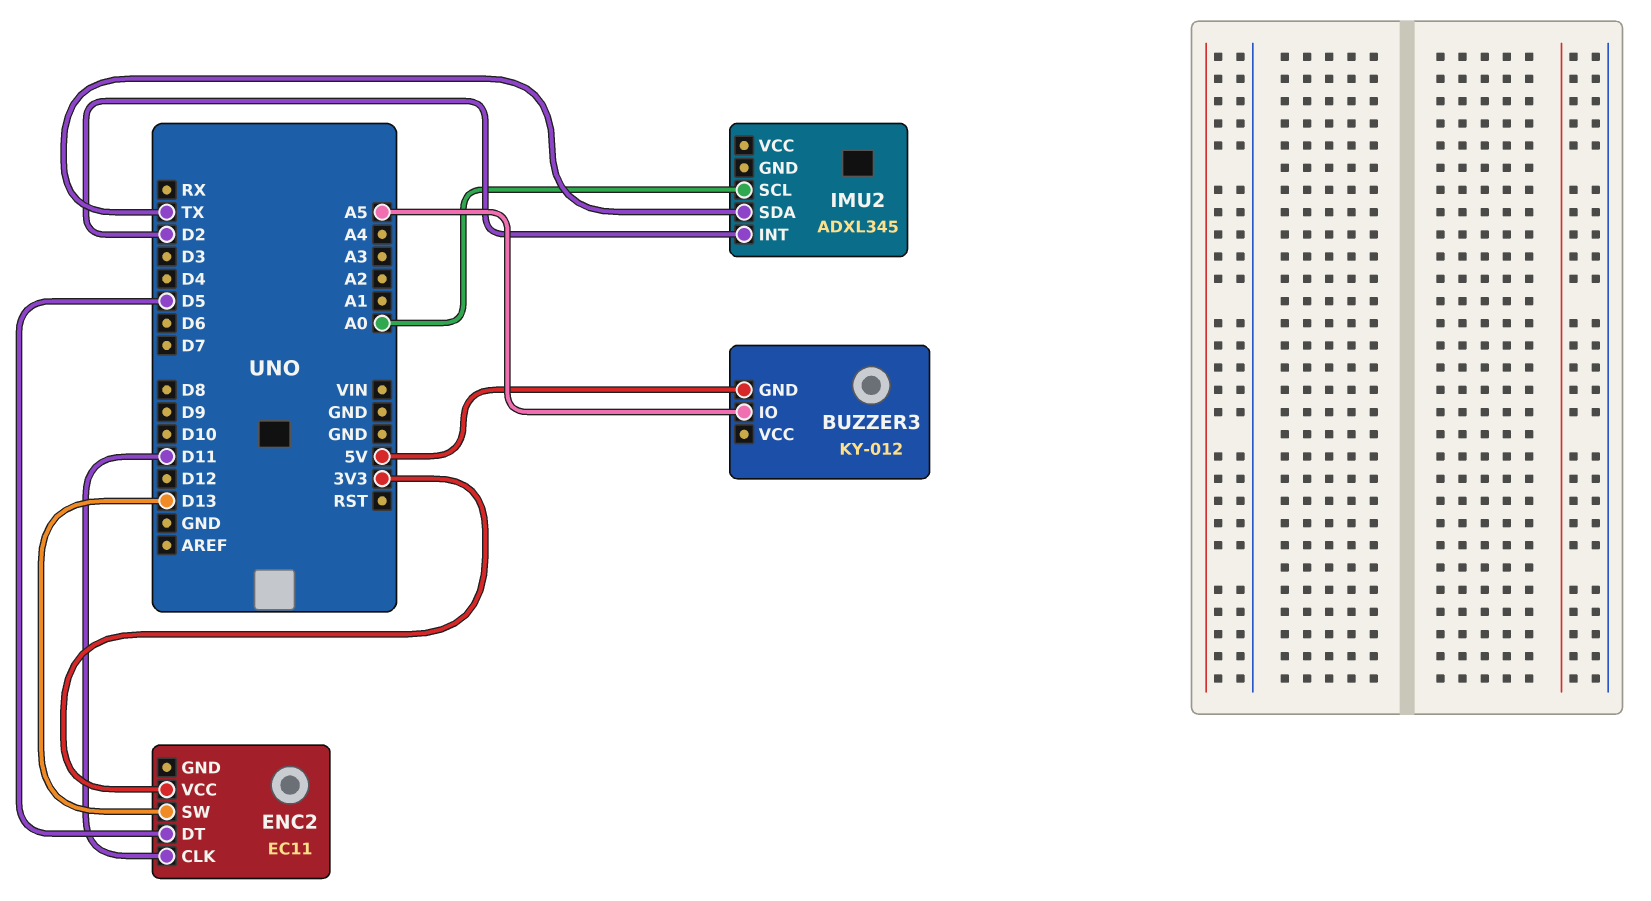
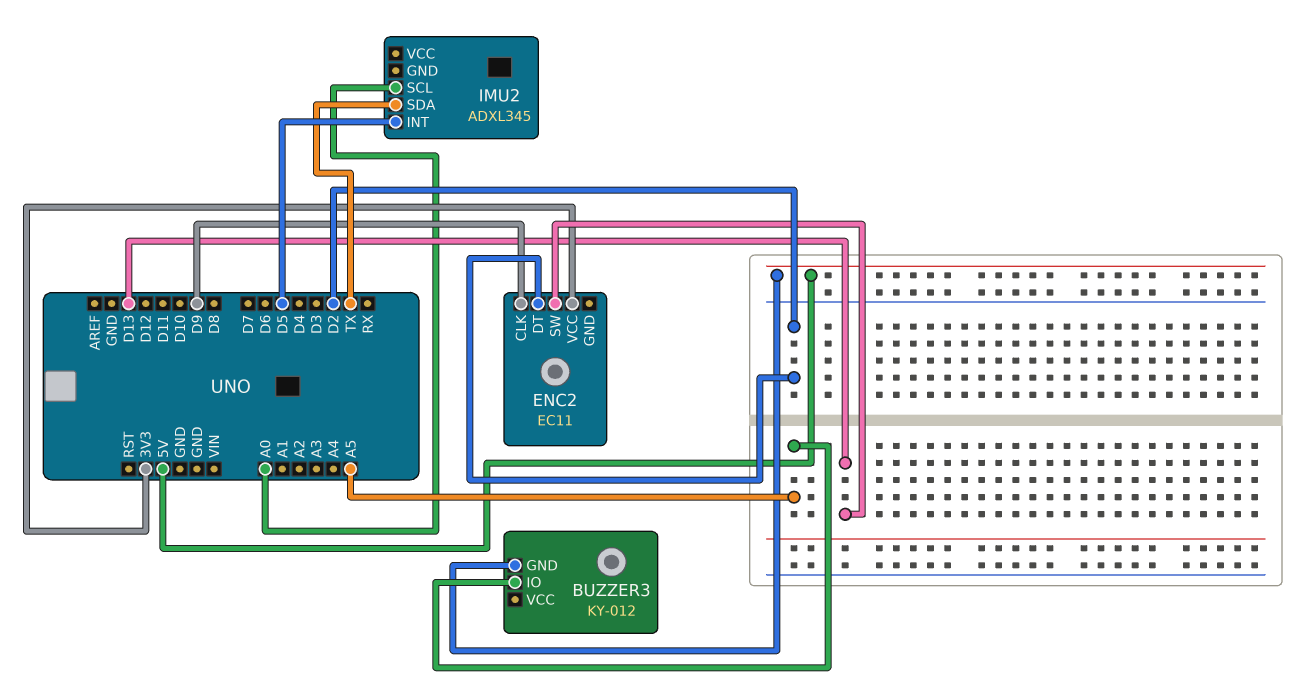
ENC2 pin CLK: D11 -> D9
ENC2 pin DT: D5 -> D2
IMU2 pin INT: D2 -> D5

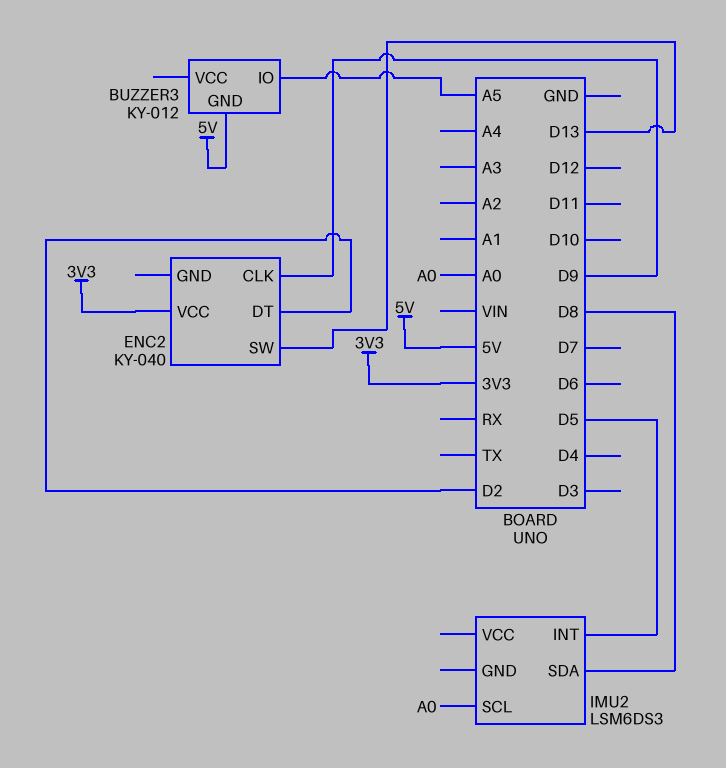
ENC2: EC11 -> KY-040
IMU2: ADXL345 -> LSM6DS3
IMU2 pin SDA: TX -> D8

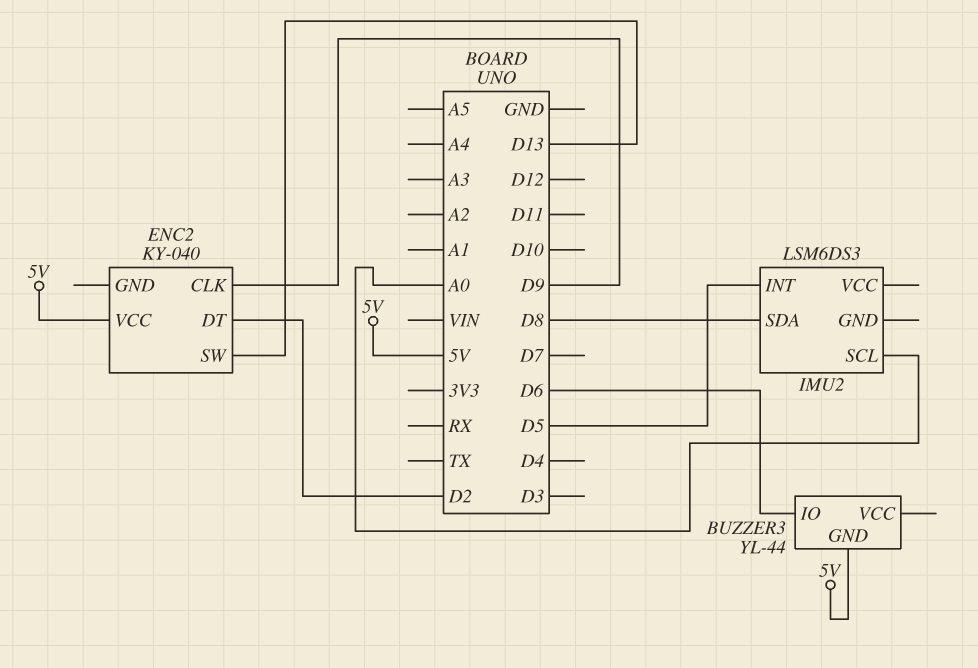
BUZZER3: KY-012 -> YL-44
BUZZER3 pin IO: A5 -> D6
ENC2 pin VCC: 3V3 -> 5V

